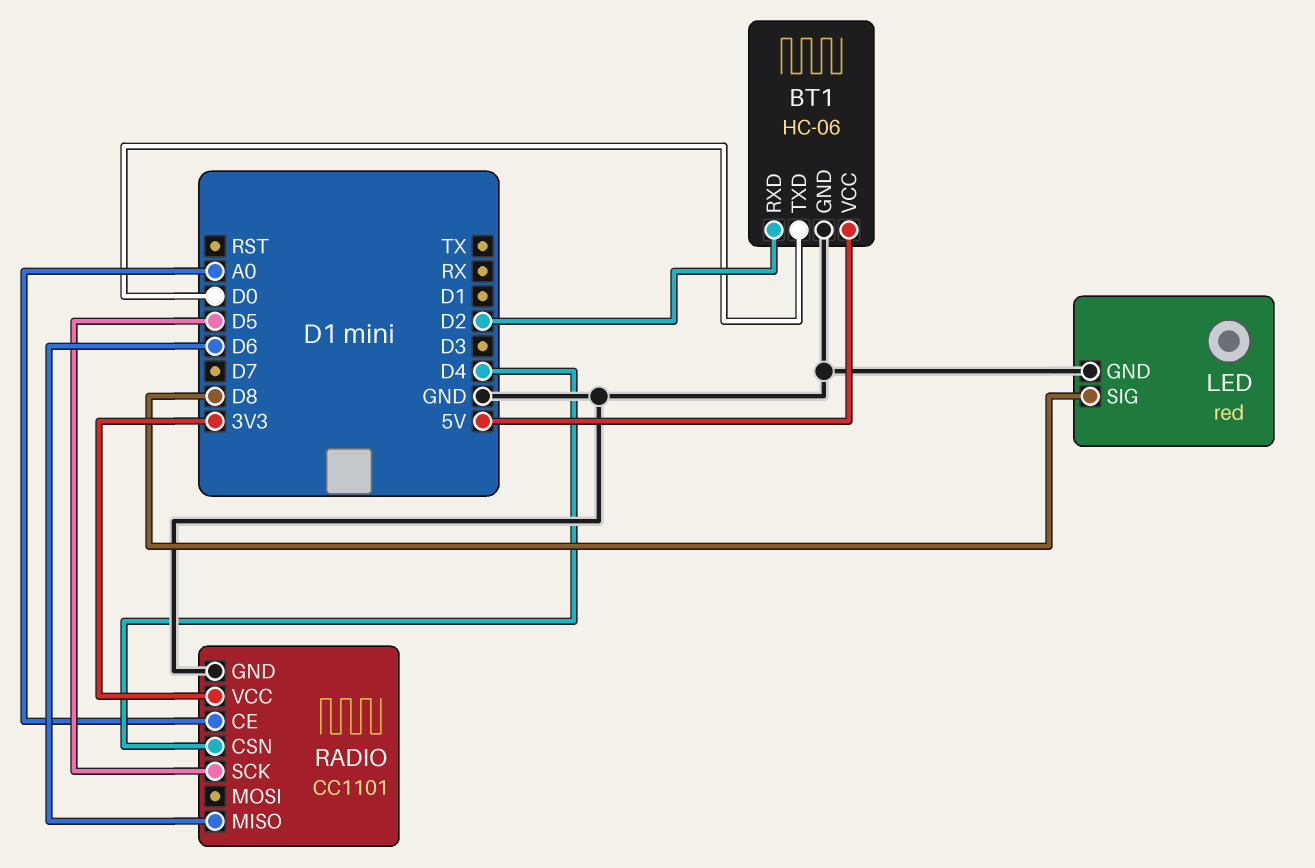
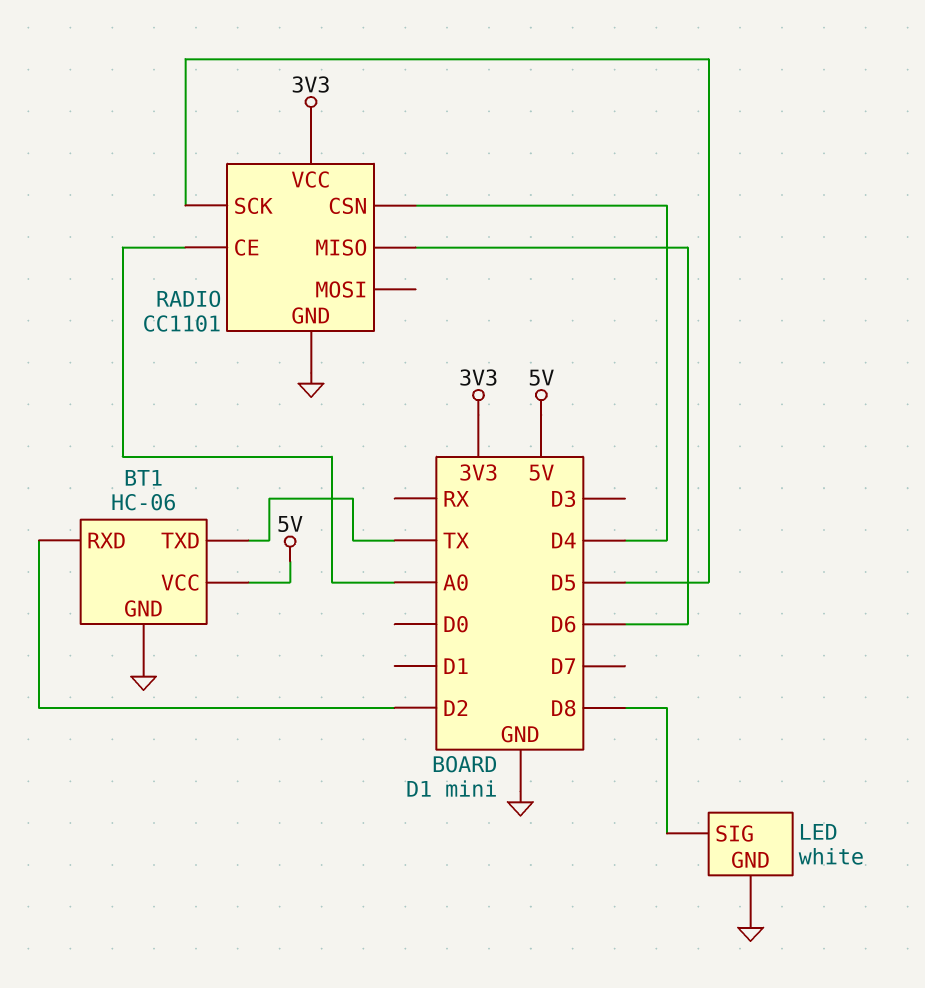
BT1 pin TXD: D0 -> TX
LED: red -> white

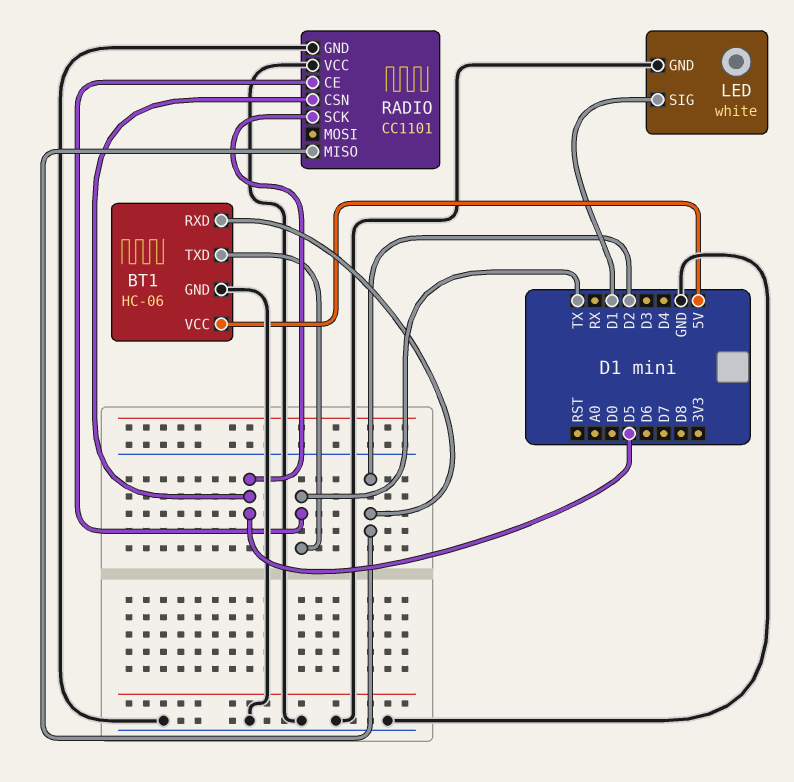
LED pin SIG: D8 -> D1
RADIO pin CE: A0 -> TX
RADIO pin CSN: D4 -> D5
RADIO pin MISO: D6 -> D2
RADIO pin VCC: 3V3 -> GND

